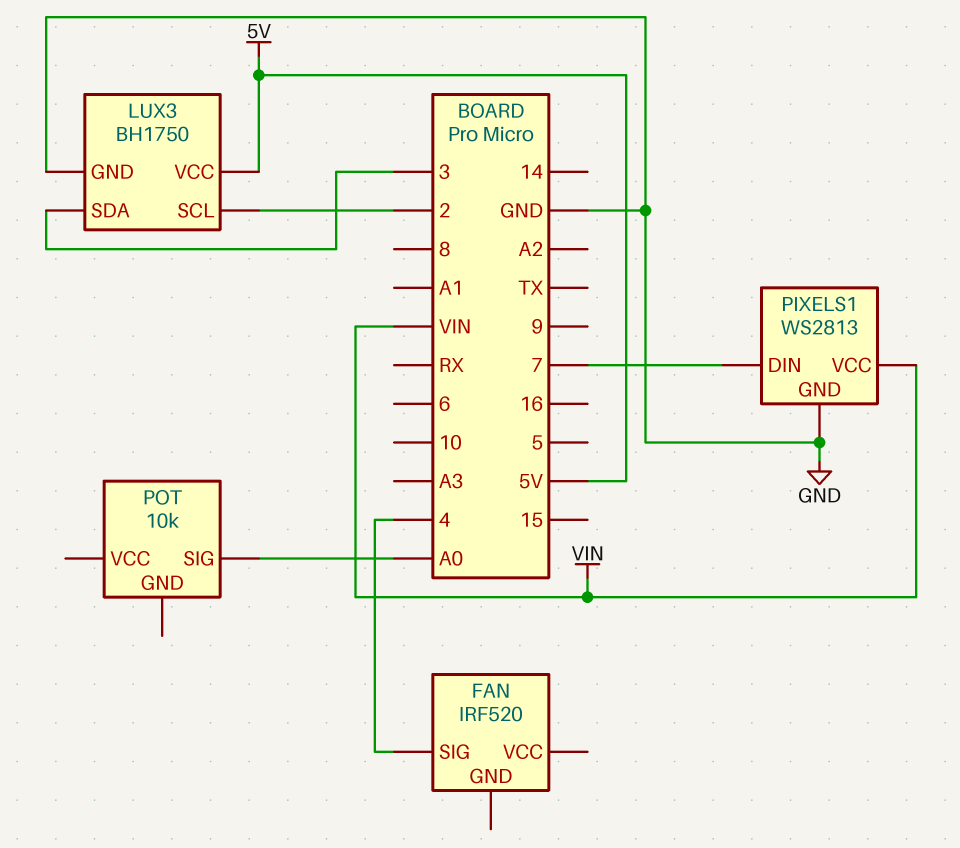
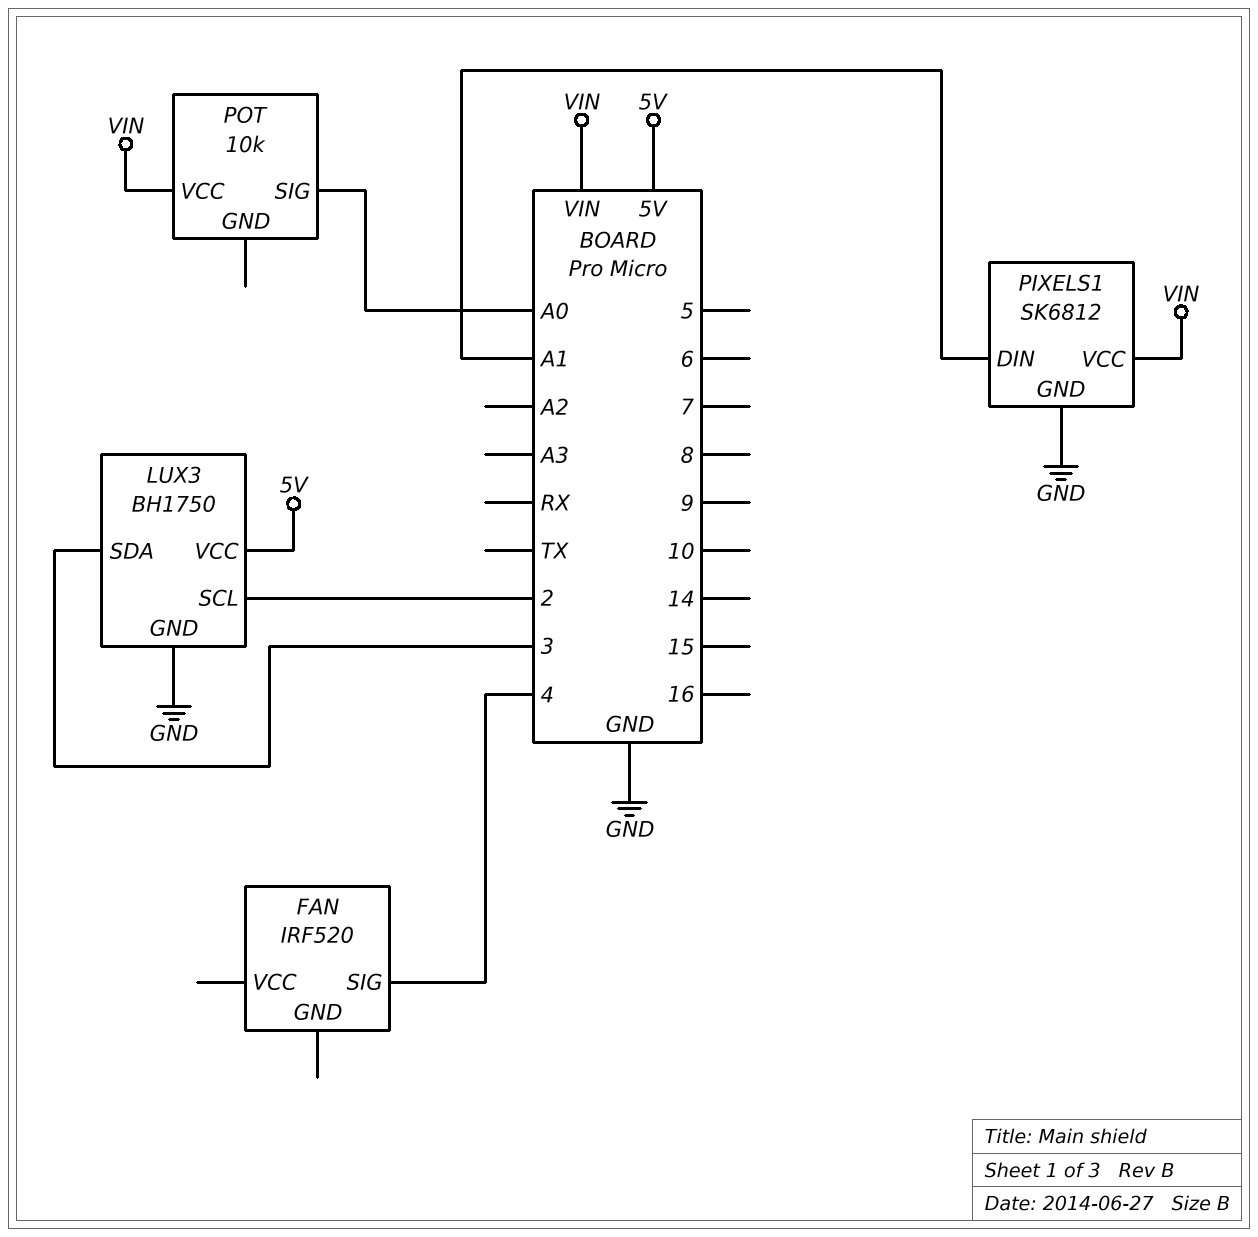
PIXELS1: WS2813 -> SK6812
PIXELS1 pin DIN: 7 -> A1
POT pin VCC: none -> VIN

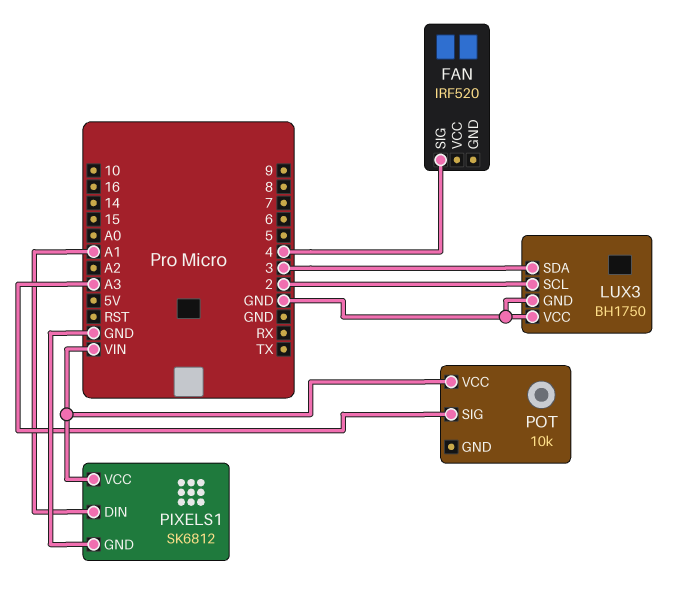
LUX3 pin VCC: 5V -> GND
POT pin SIG: A0 -> A3

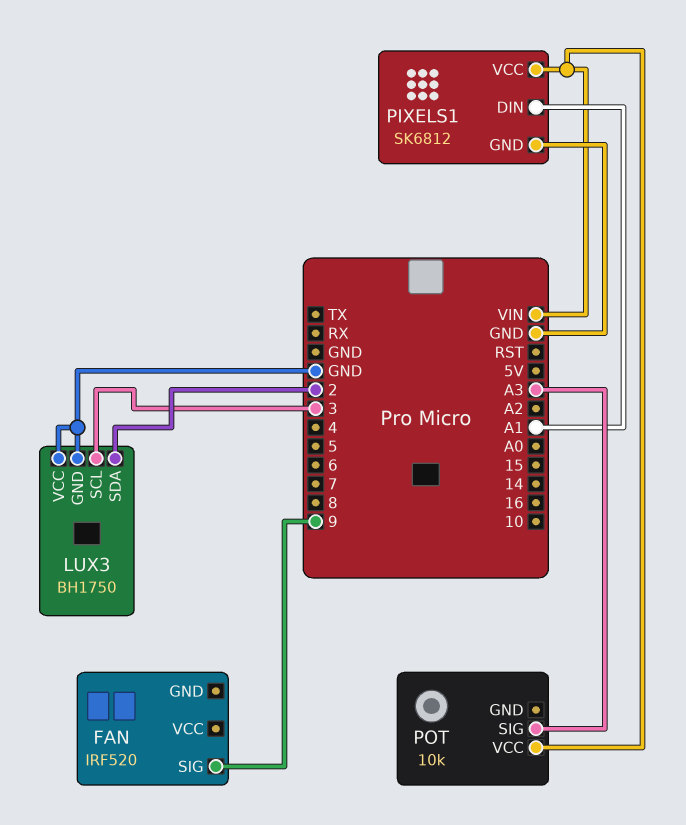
FAN pin SIG: 4 -> 9
LUX3 pin SCL: 2 -> 3
LUX3 pin SDA: 3 -> 2

